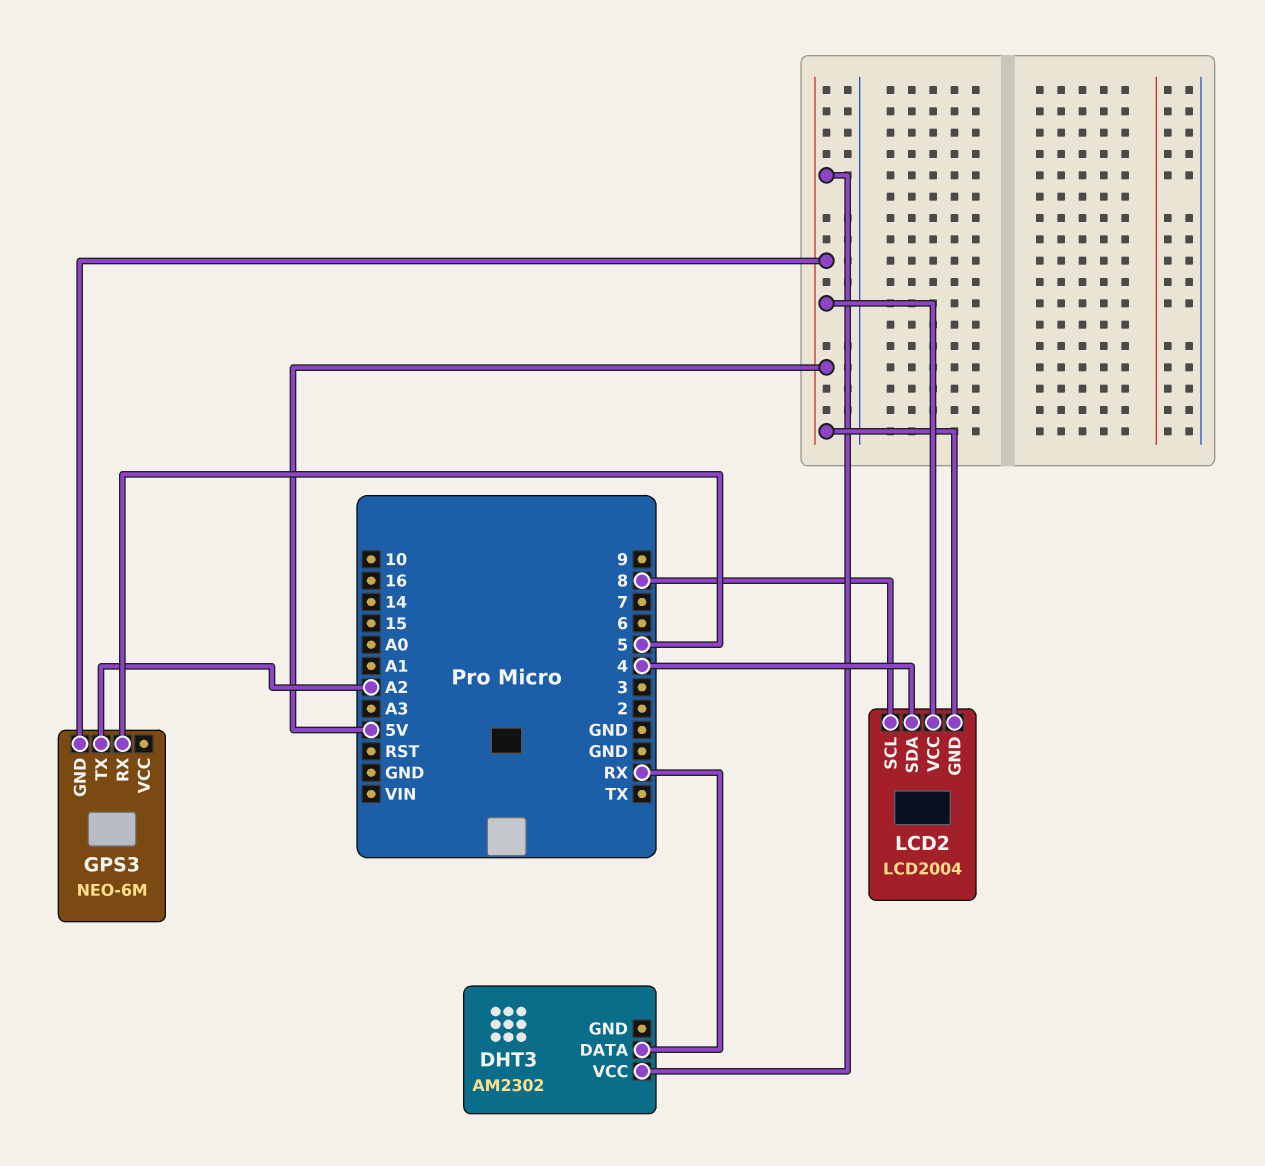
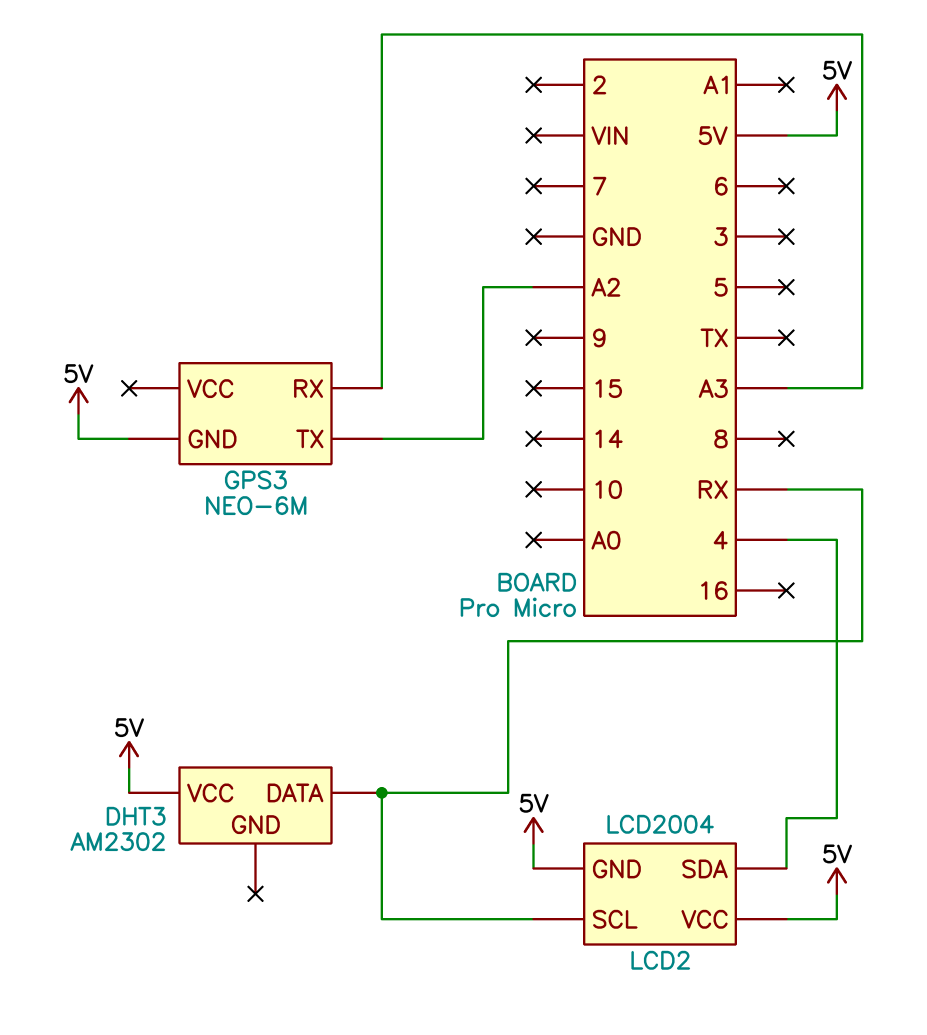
GPS3 pin RX: 5 -> A3
LCD2 pin SCL: 8 -> RX

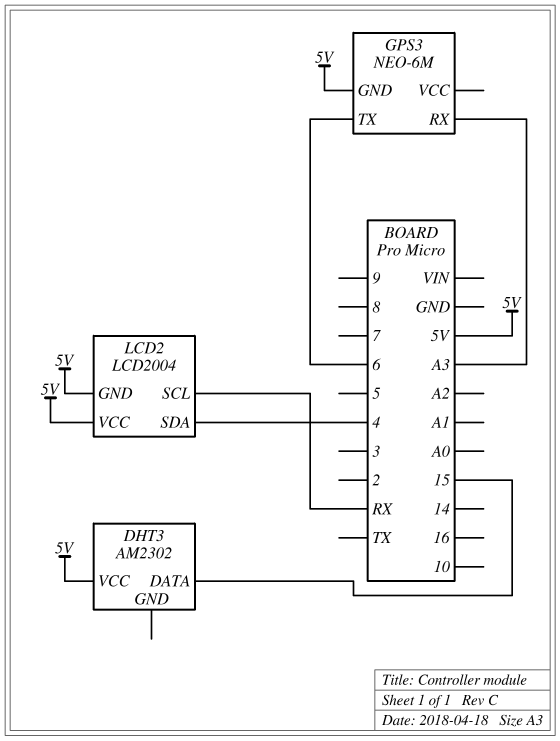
DHT3 pin DATA: RX -> 15
GPS3 pin TX: A2 -> 6

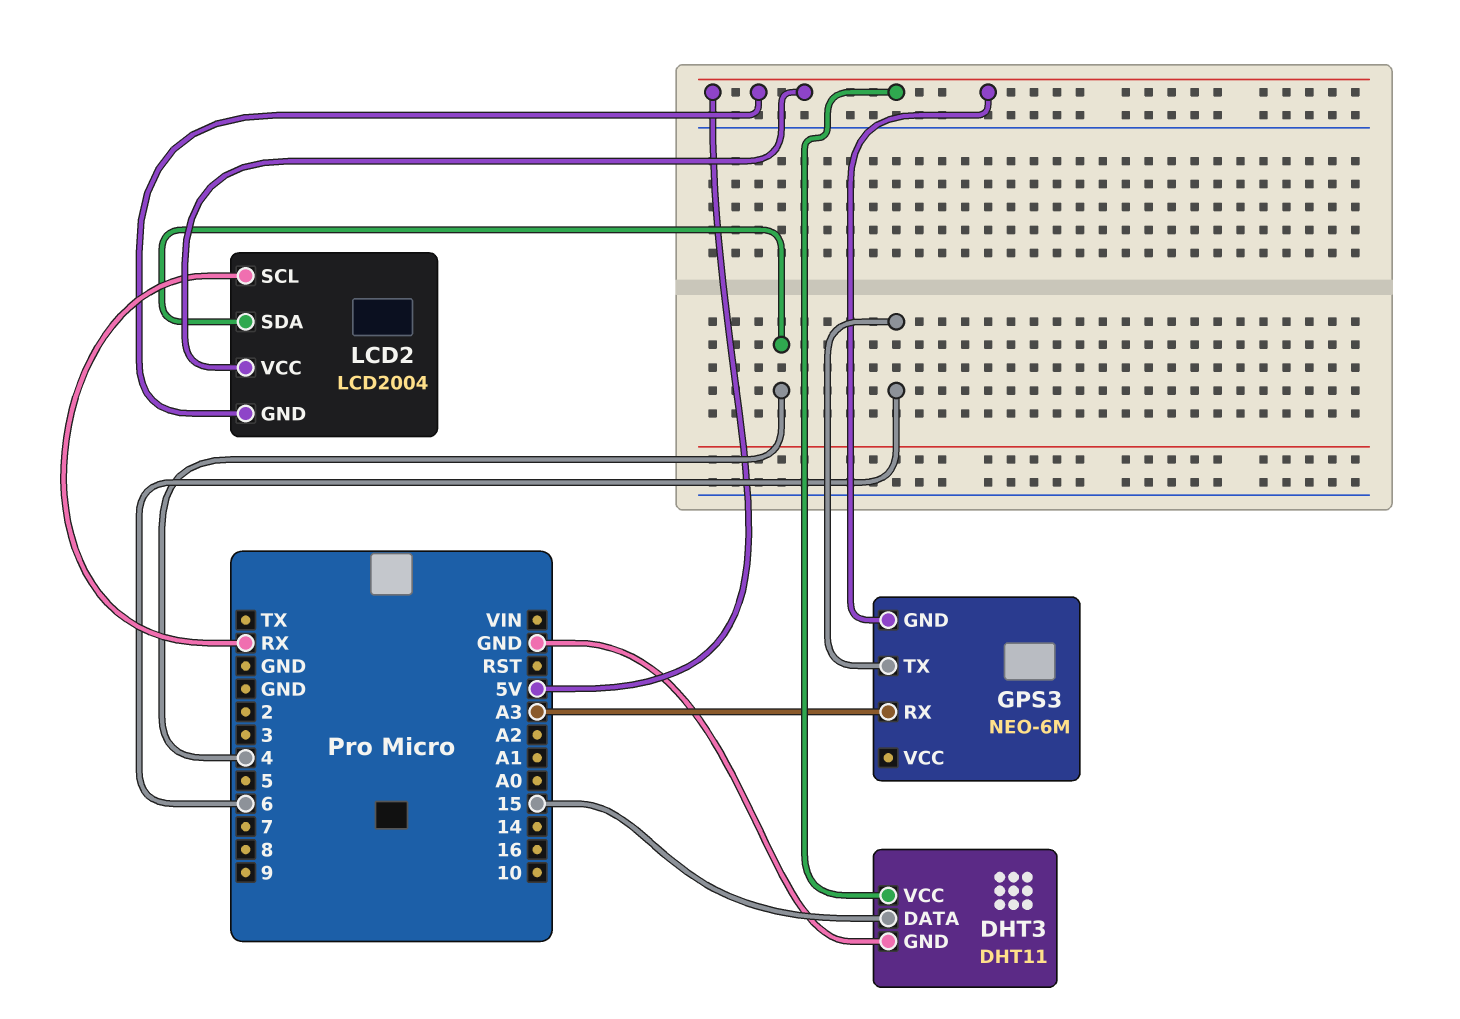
DHT3: AM2302 -> DHT11
DHT3 pin GND: none -> GND

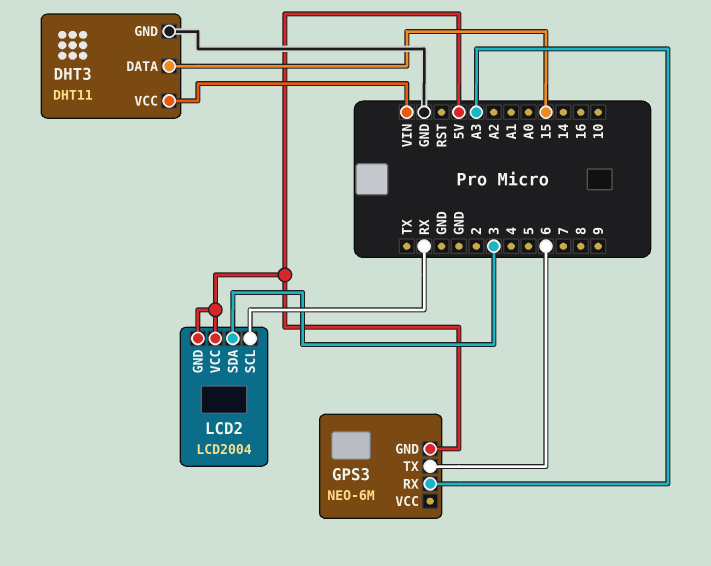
DHT3 pin VCC: 5V -> VIN
LCD2 pin SDA: 4 -> 3

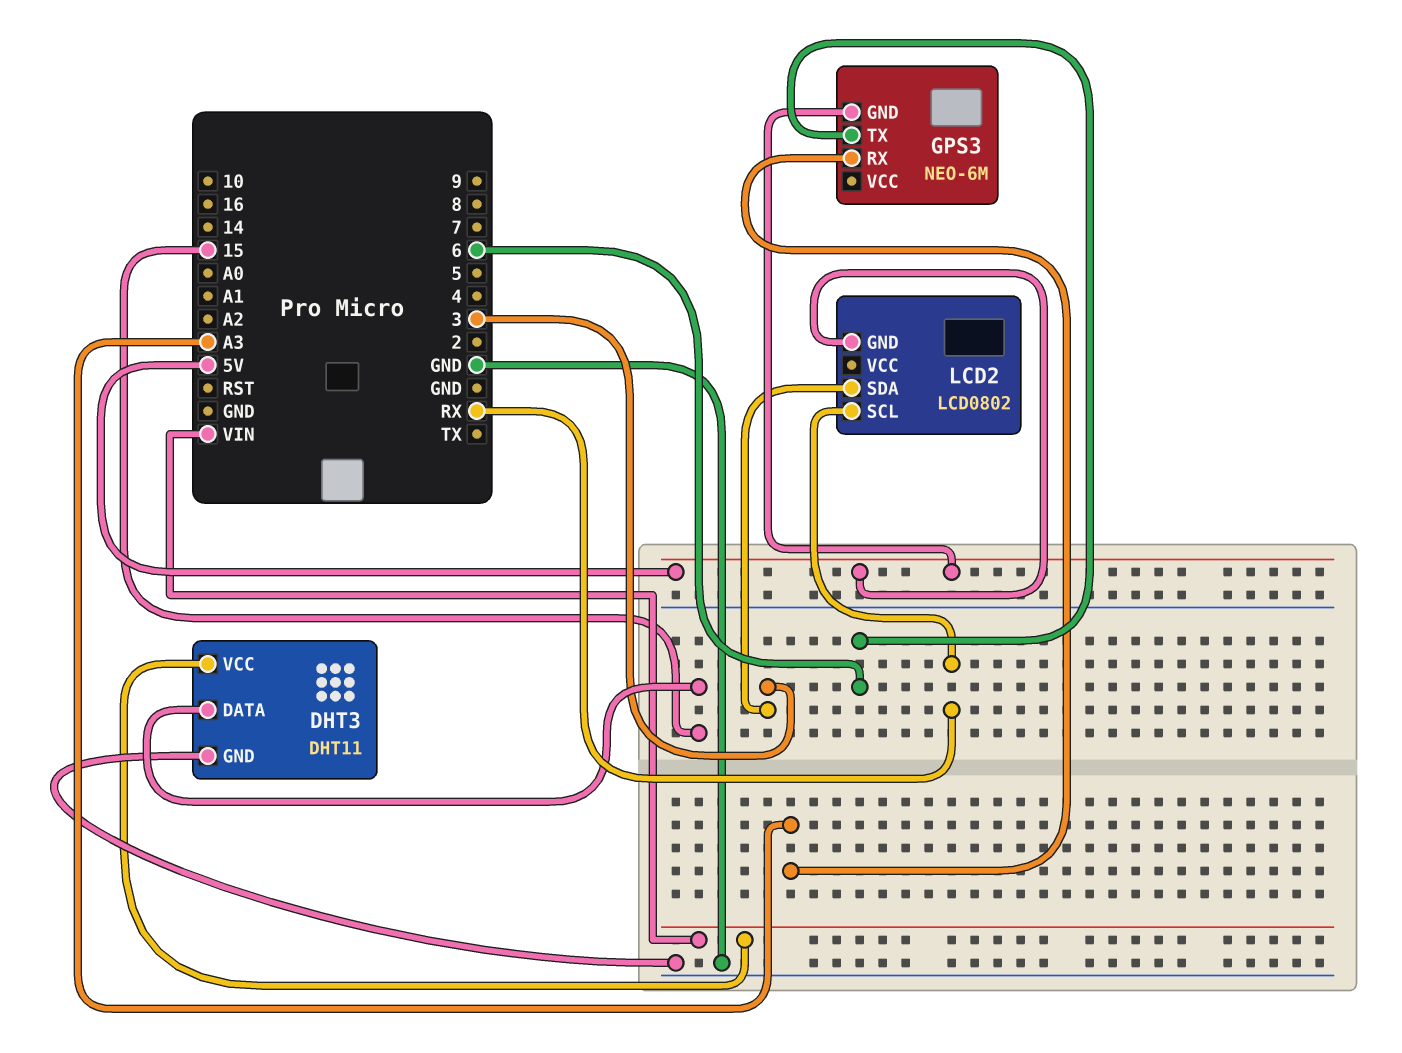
LCD2: LCD2004 -> LCD0802
LCD2 pin VCC: 5V -> none

